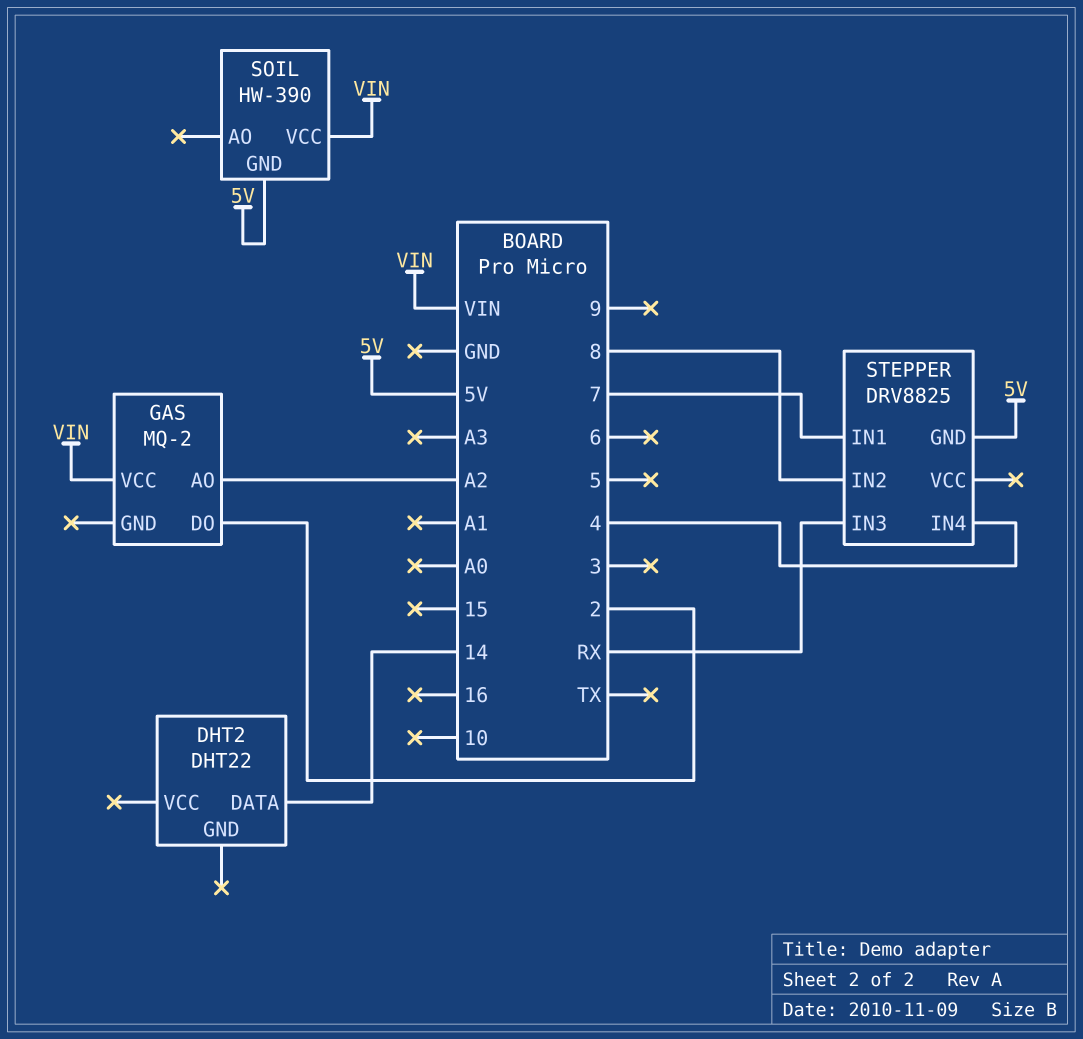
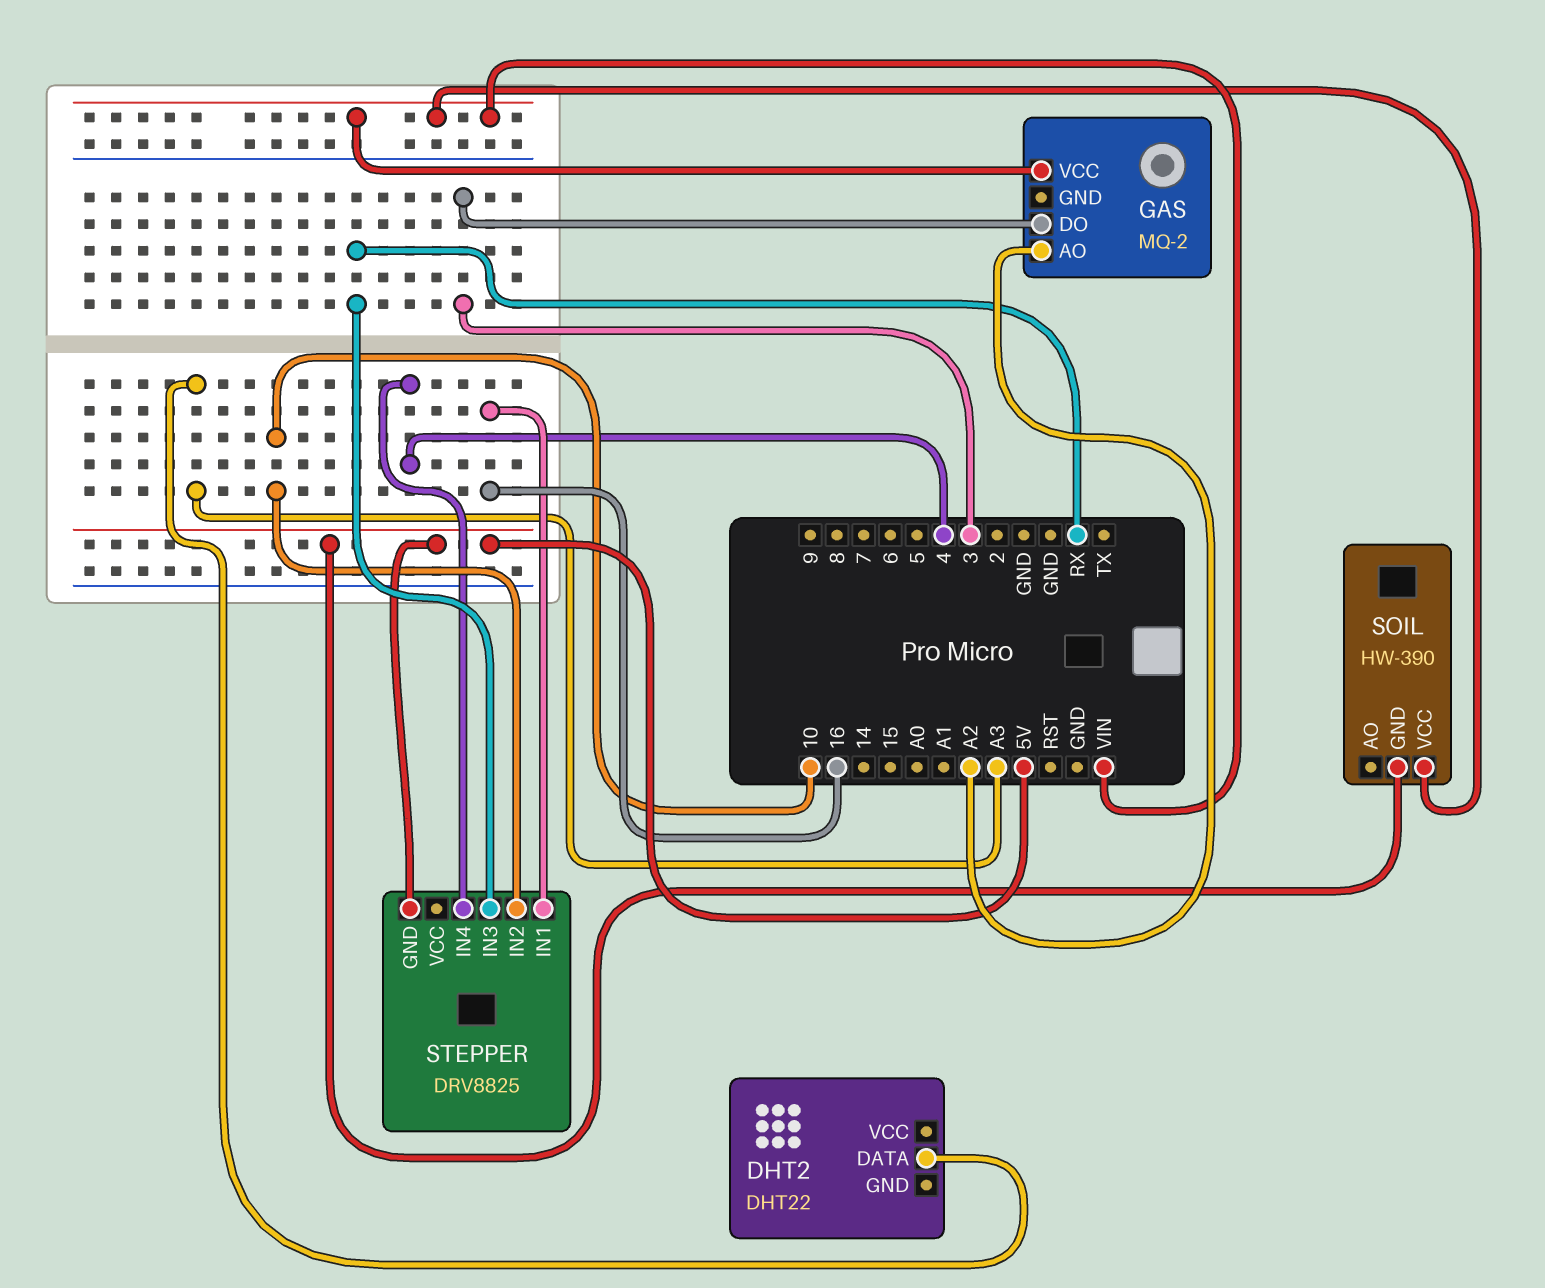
DHT2 pin DATA: 14 -> A3
GAS pin DO: 2 -> 3
STEPPER pin IN1: 7 -> 16
STEPPER pin IN2: 8 -> 10

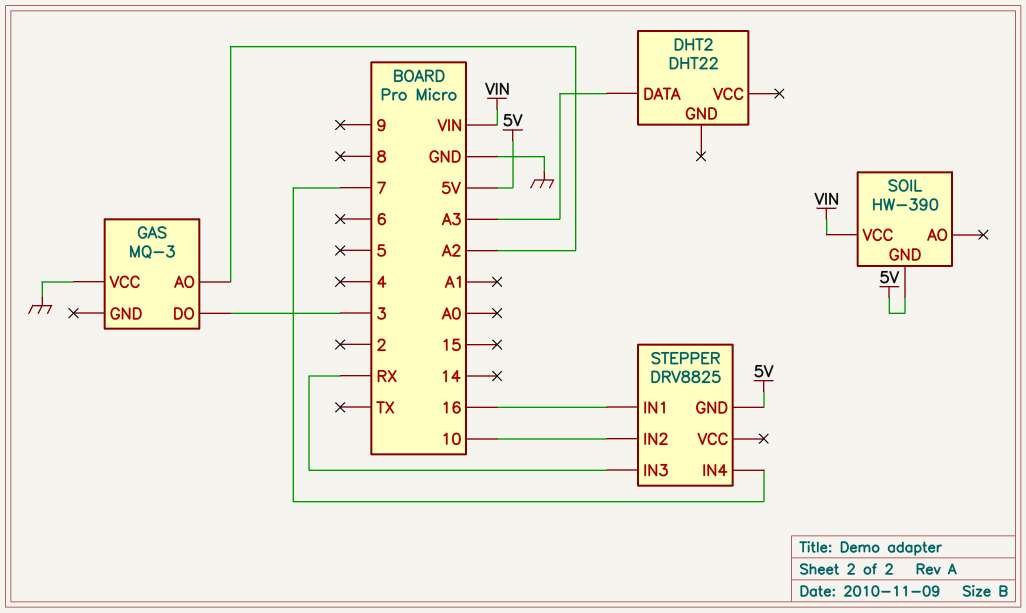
GAS: MQ-2 -> MQ-3
GAS pin VCC: VIN -> GND
STEPPER pin IN4: 4 -> 7

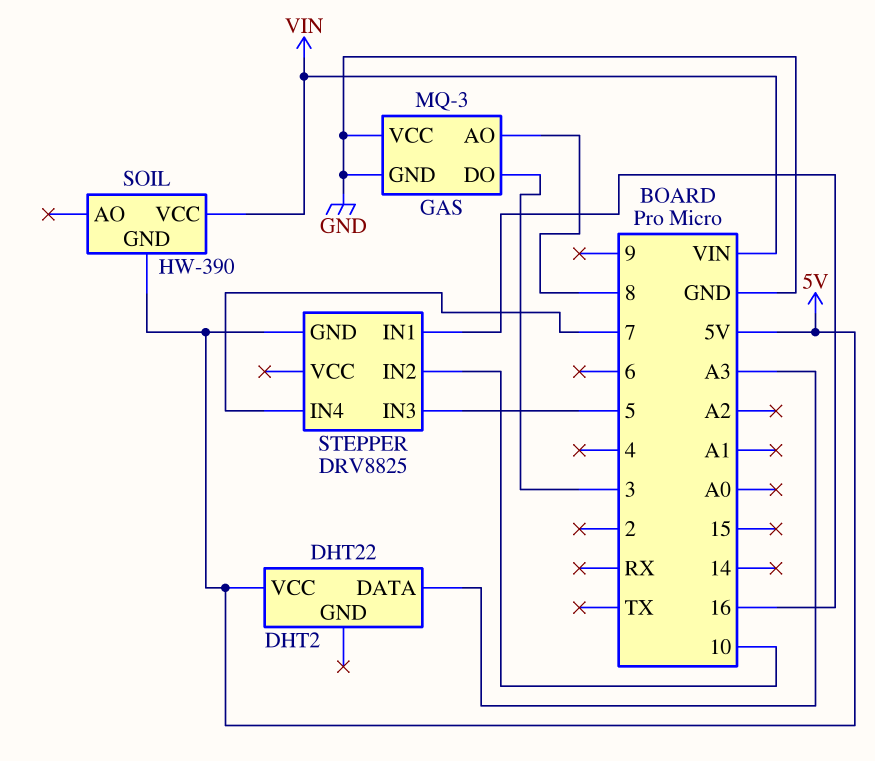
DHT2 pin VCC: none -> 5V
GAS pin AO: A2 -> 8
GAS pin GND: none -> GND
STEPPER pin IN3: RX -> 5

